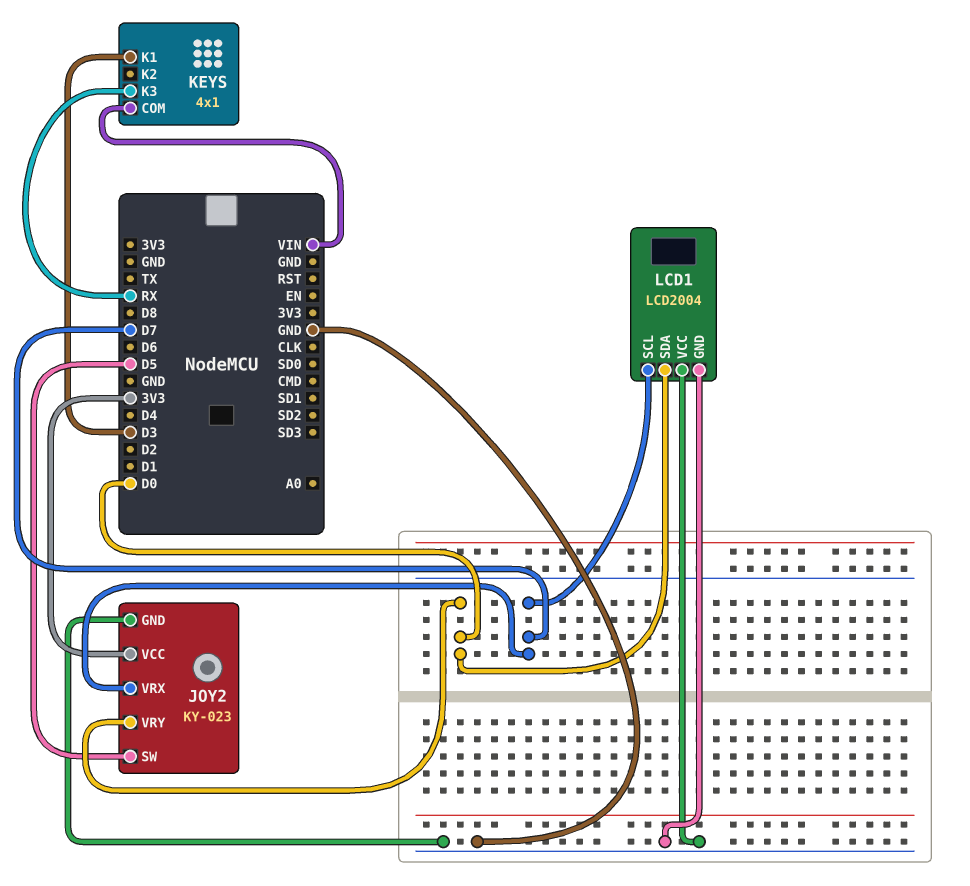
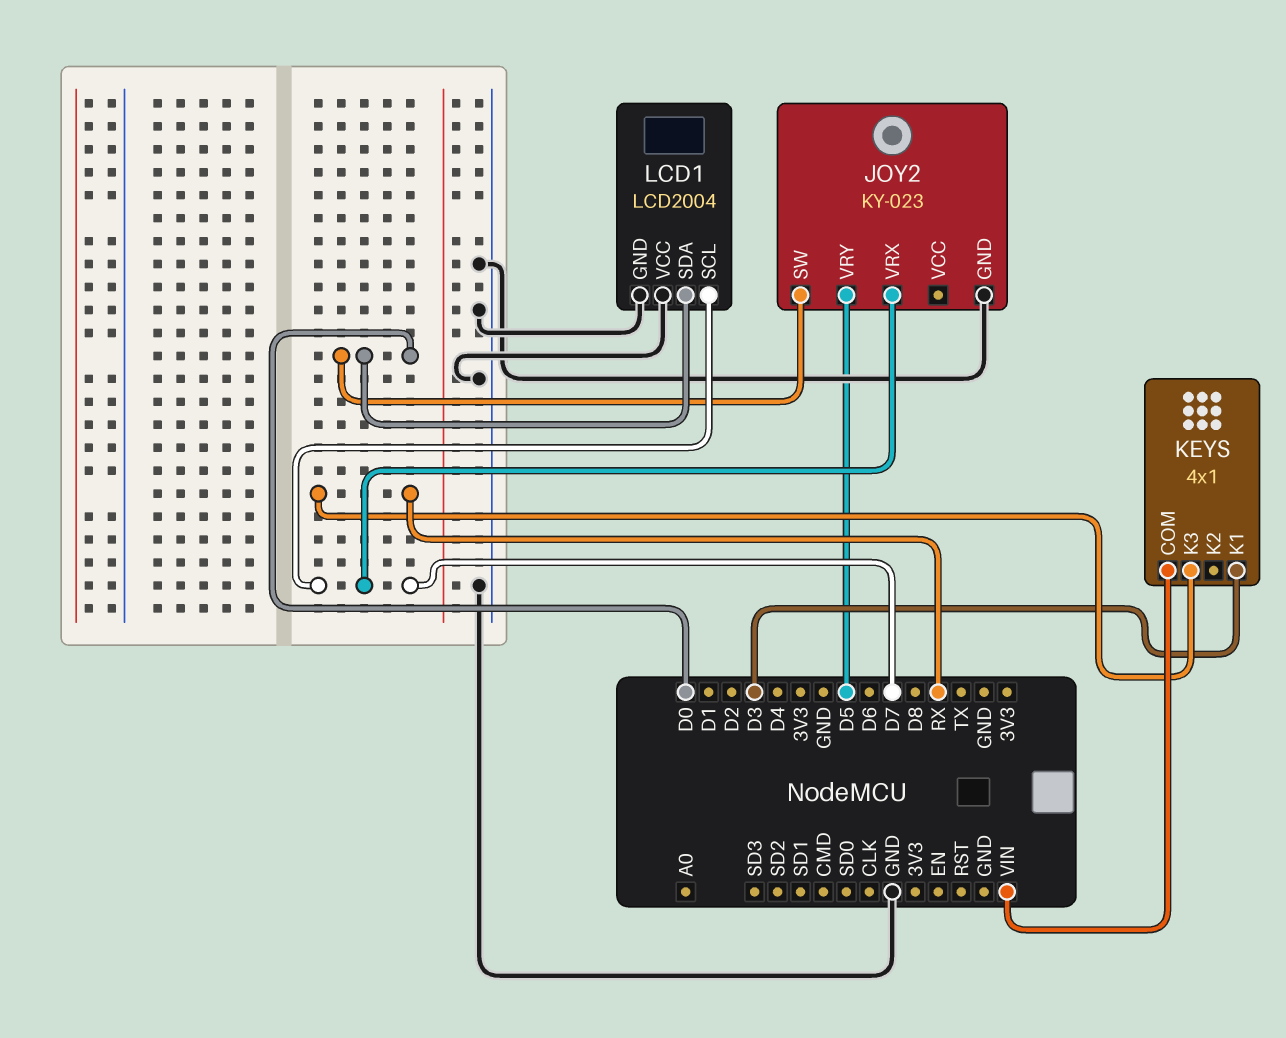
JOY2 pin SW: D5 -> D0
JOY2 pin VCC: 3V3 -> none
JOY2 pin VRY: D0 -> D5

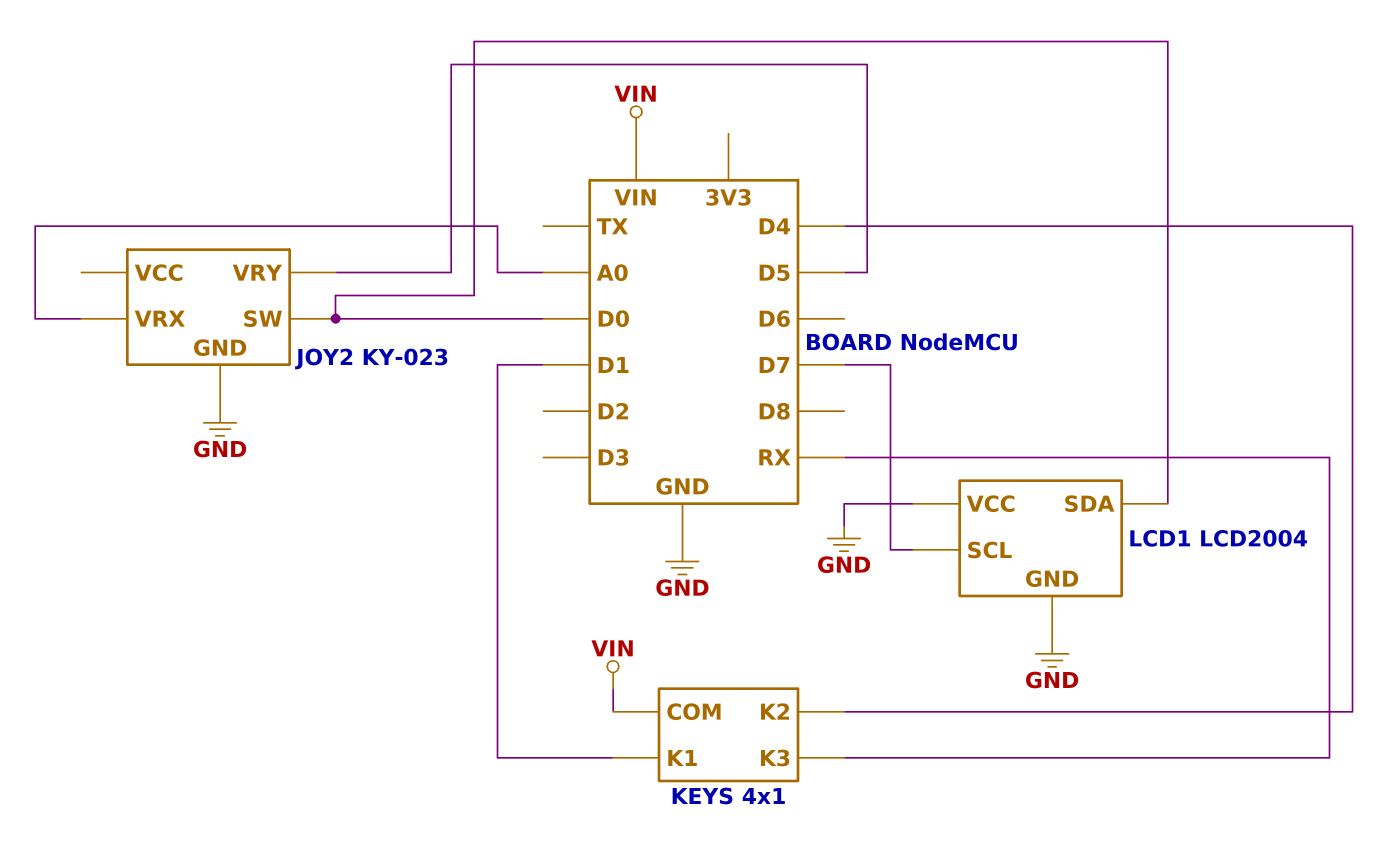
JOY2 pin VRX: D7 -> A0
KEYS pin K1: D3 -> D1
KEYS pin K2: none -> D4

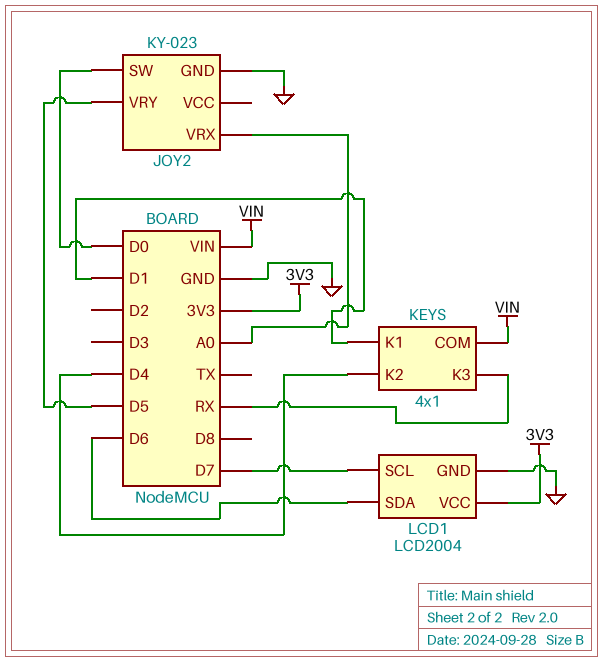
LCD1 pin SDA: D0 -> D6
LCD1 pin VCC: GND -> 3V3

